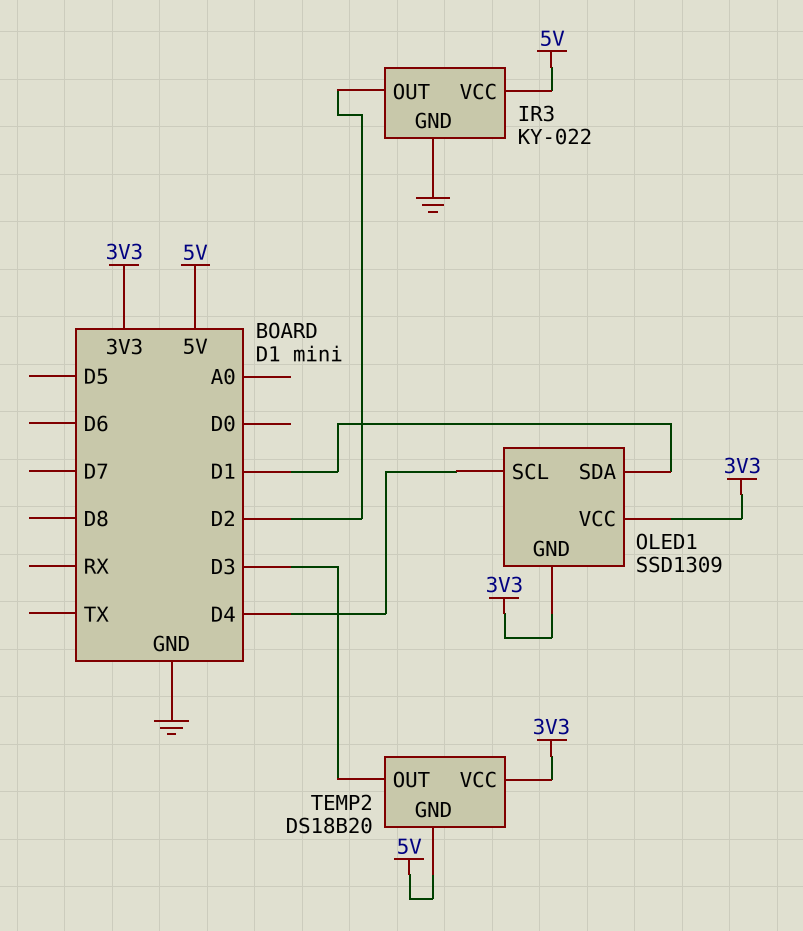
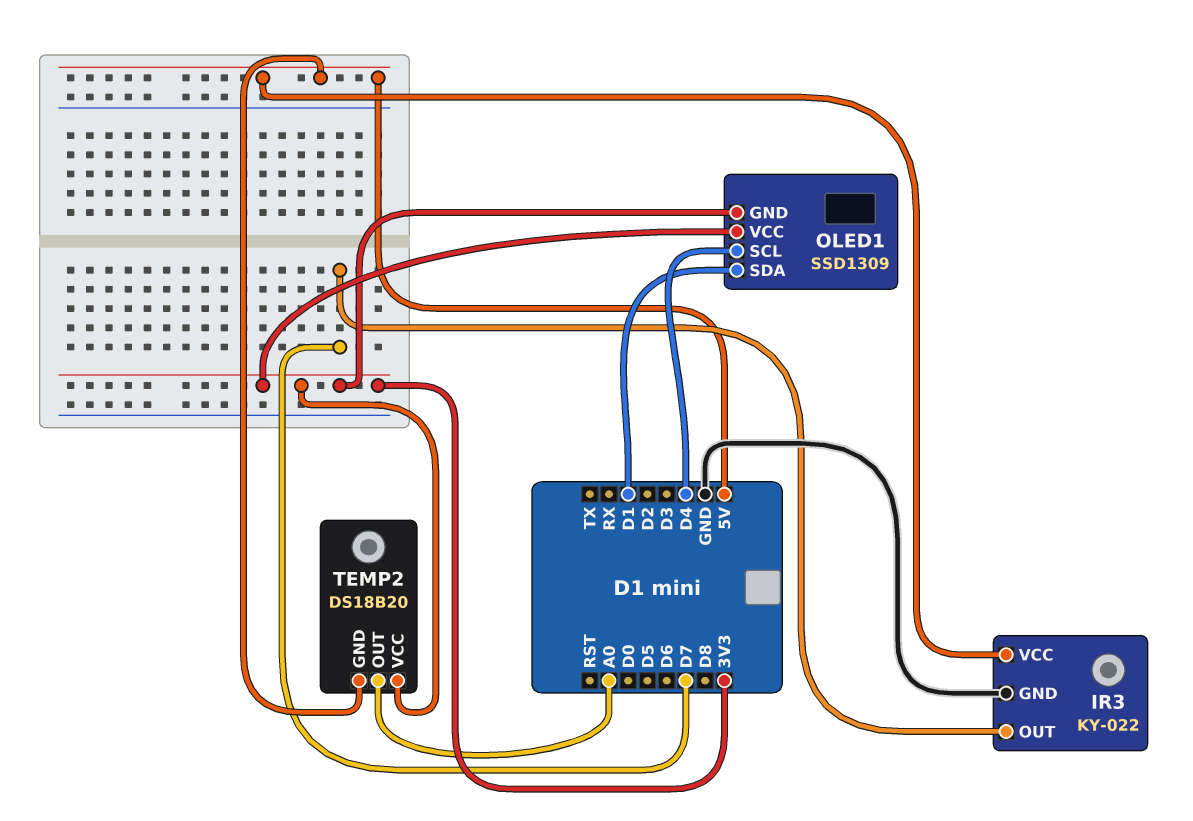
IR3 pin OUT: D2 -> D7
TEMP2 pin OUT: D3 -> A0

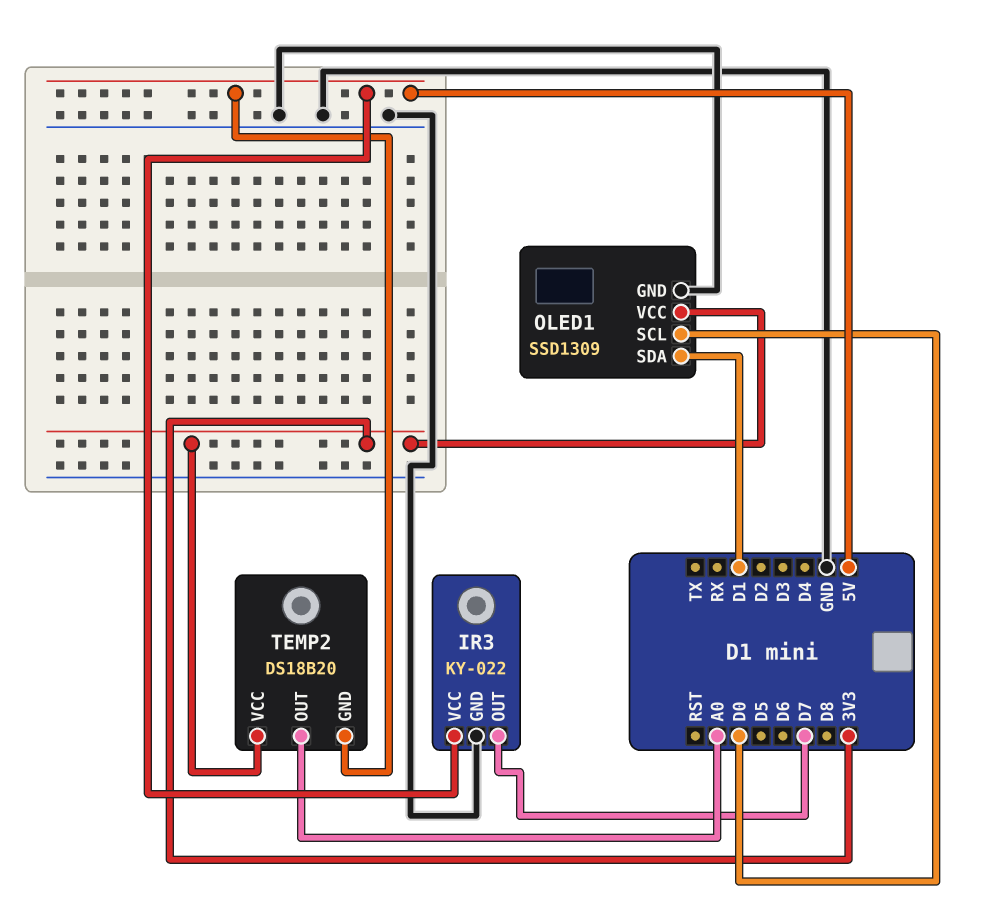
OLED1 pin GND: 3V3 -> GND
OLED1 pin SCL: D4 -> D0

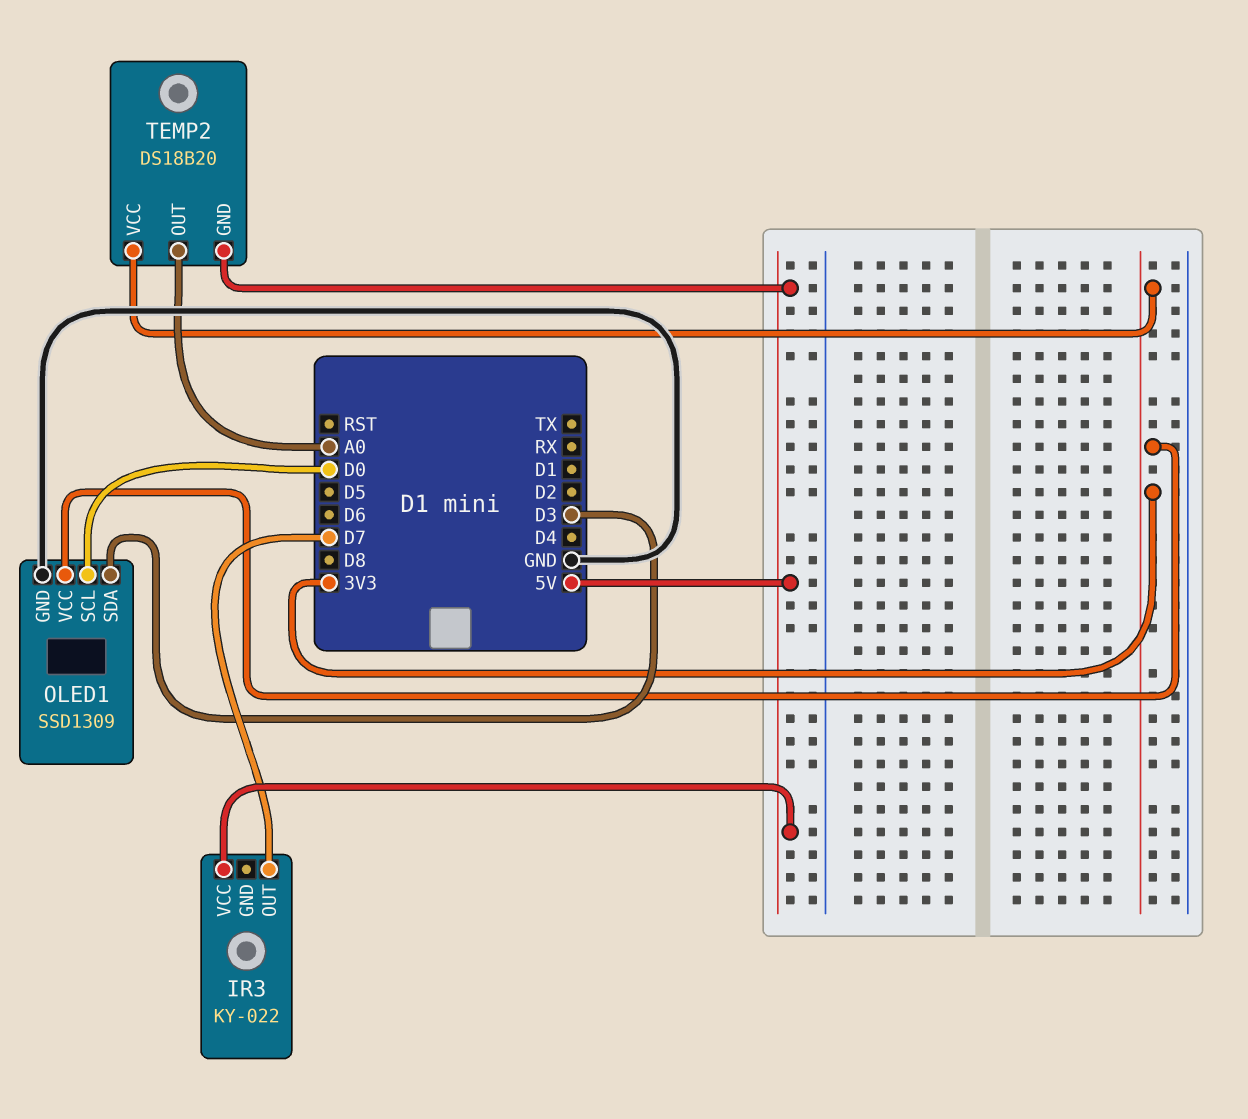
IR3 pin GND: GND -> none
OLED1 pin SDA: D1 -> D3

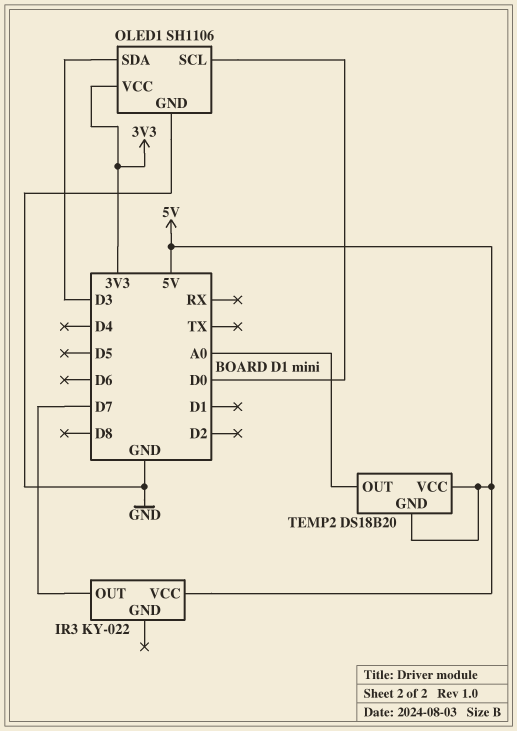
OLED1: SSD1309 -> SH1106
TEMP2 pin VCC: 3V3 -> 5V

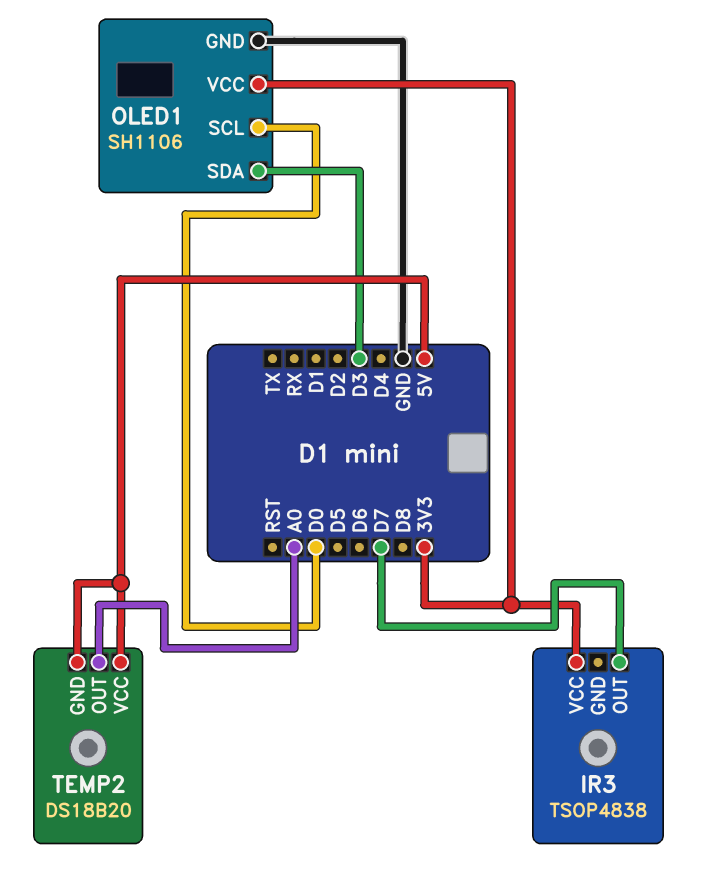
IR3: KY-022 -> TSOP4838
IR3 pin VCC: 5V -> 3V3

